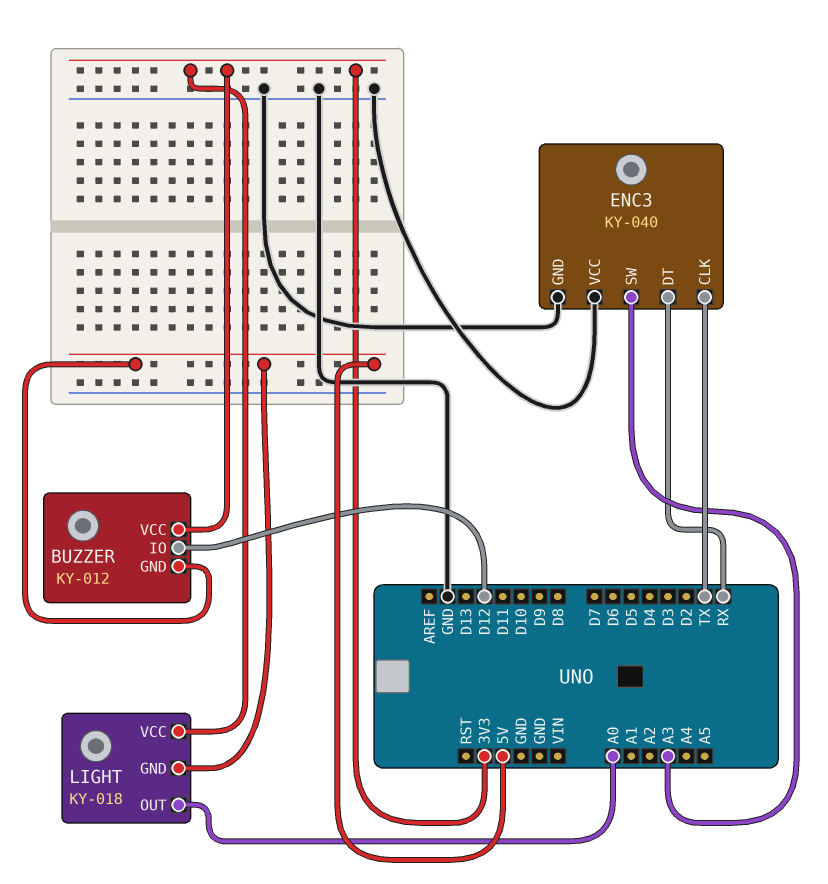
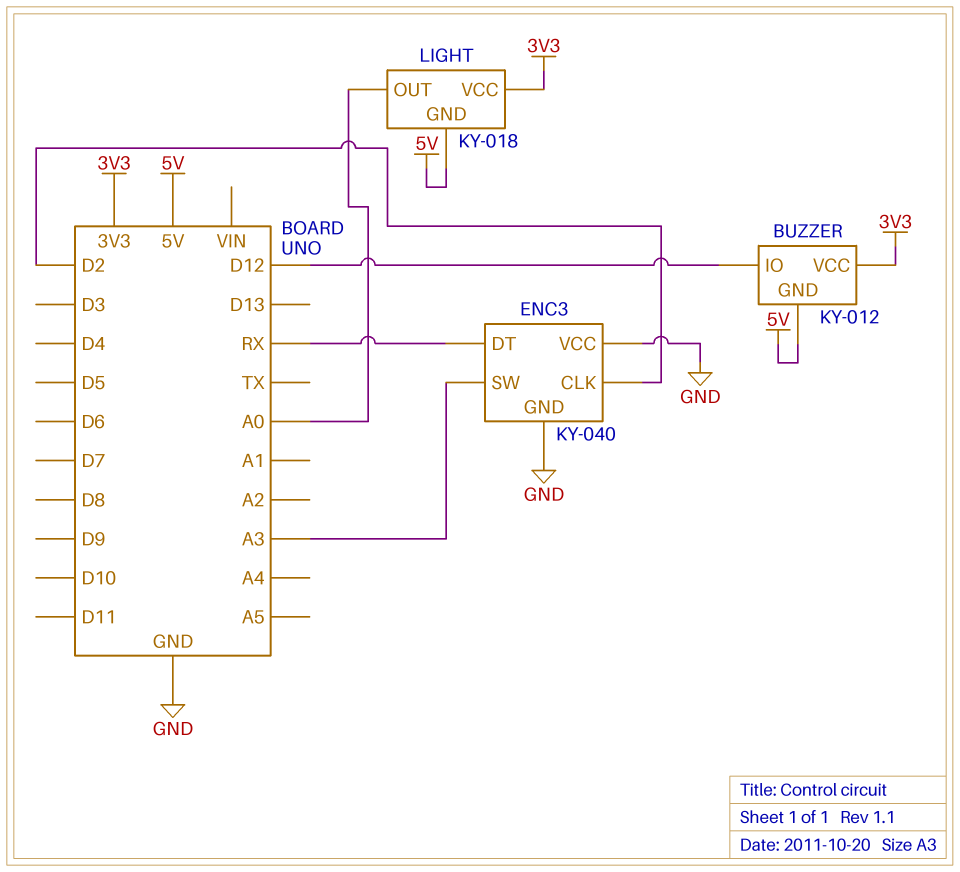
ENC3 pin CLK: TX -> D2

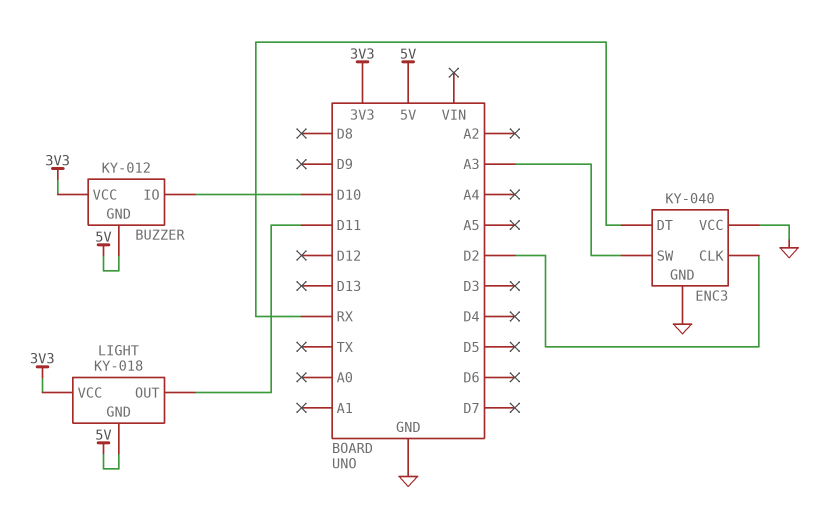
BUZZER pin IO: D12 -> D10
LIGHT pin OUT: A0 -> D11

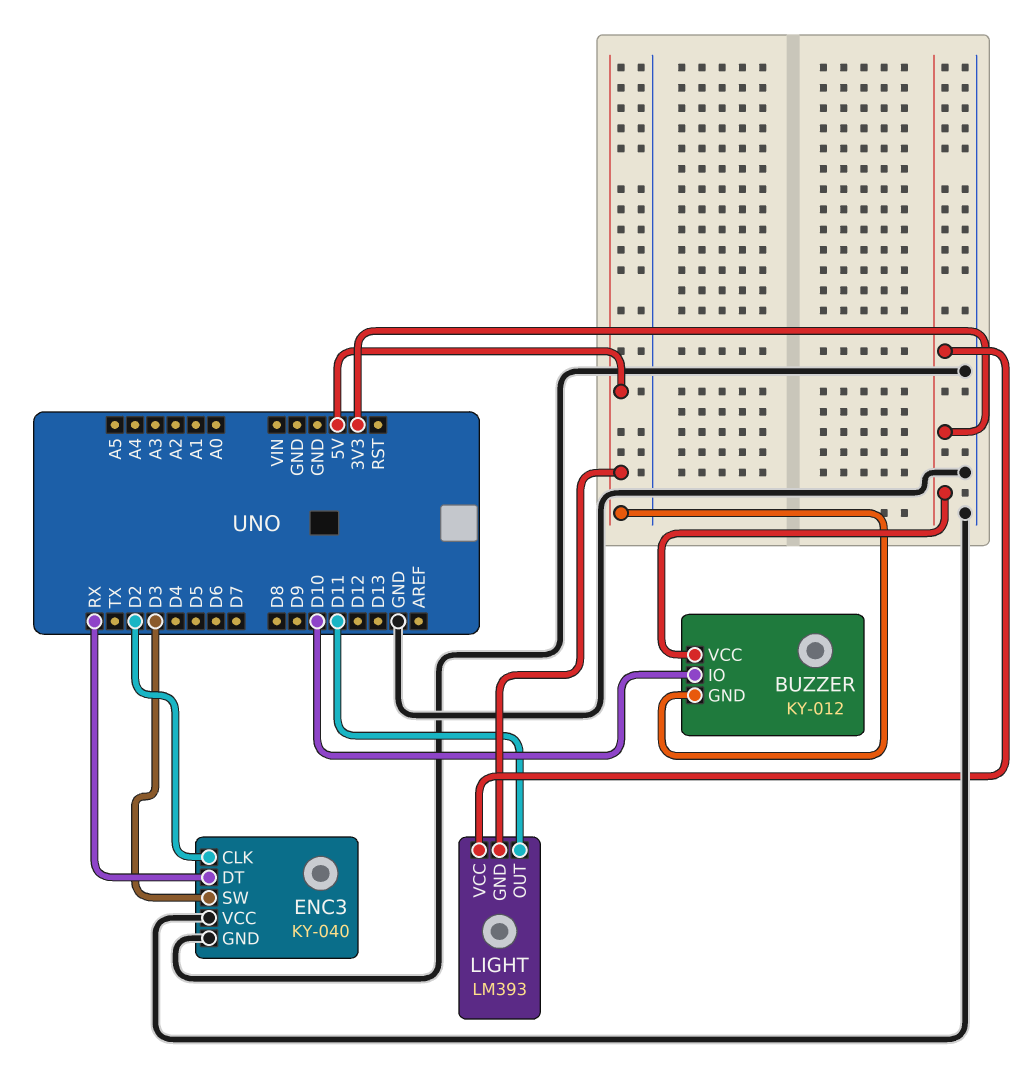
ENC3 pin SW: A3 -> D3
LIGHT: KY-018 -> LM393

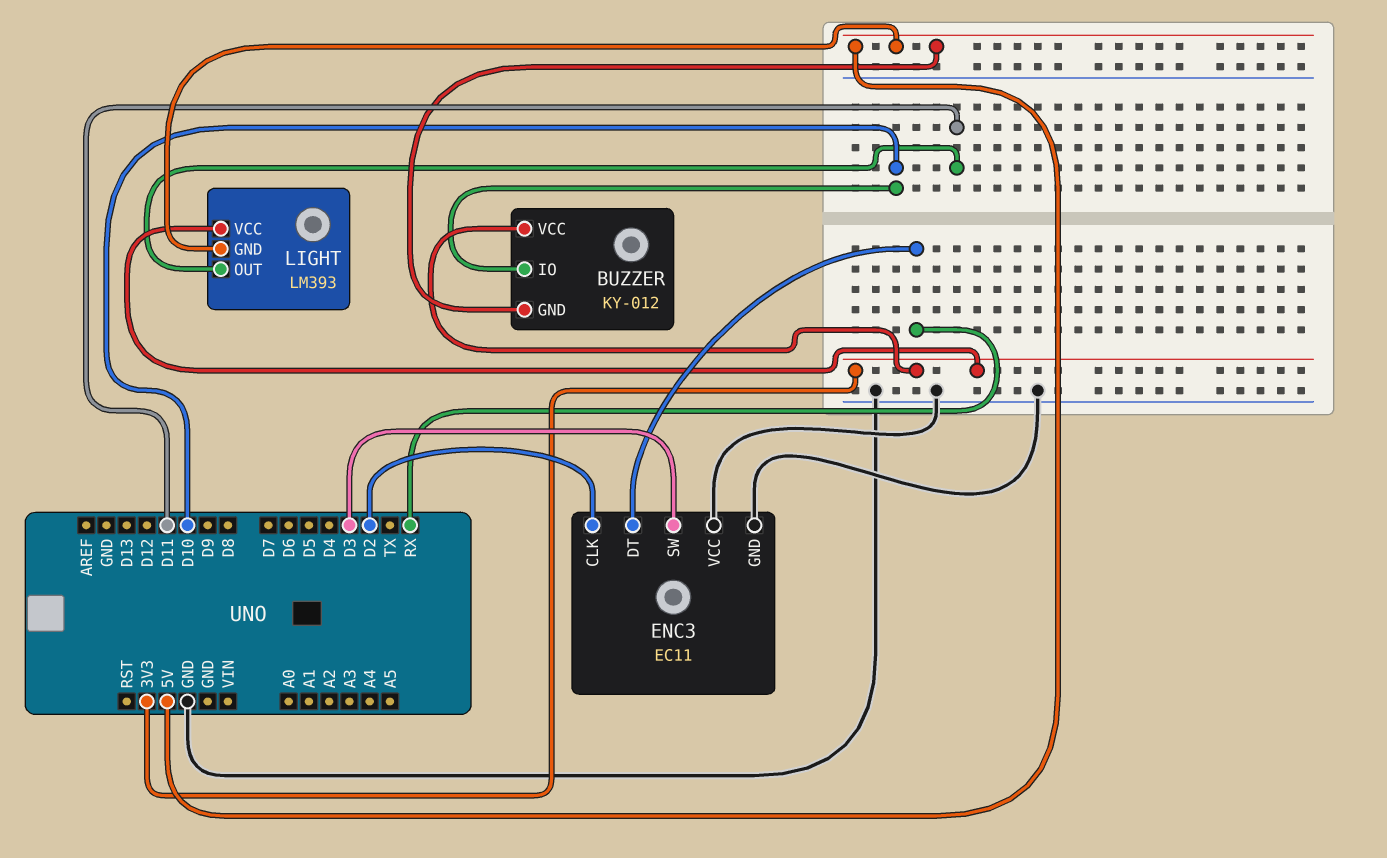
ENC3: KY-040 -> EC11

